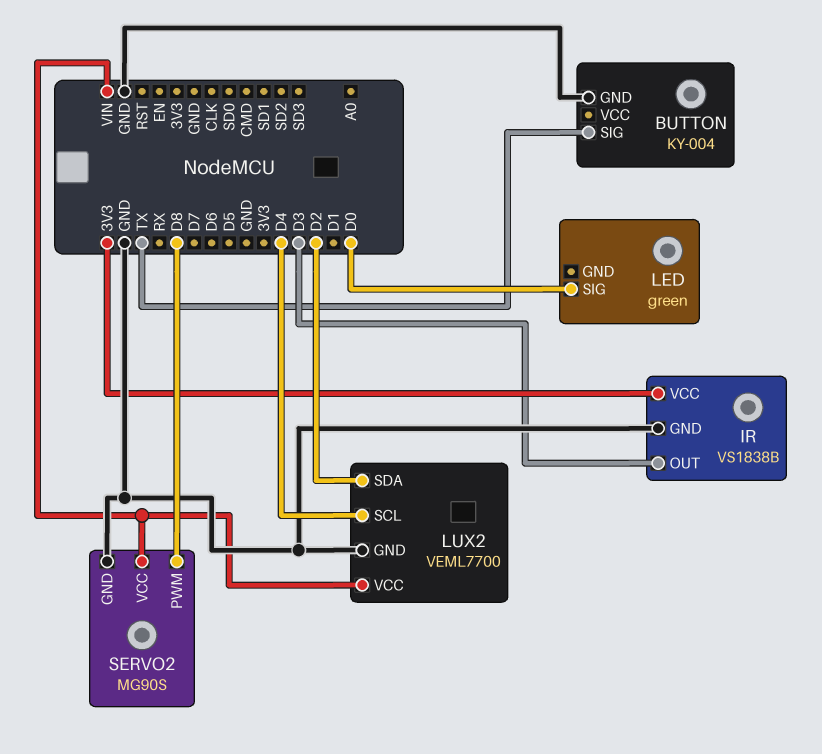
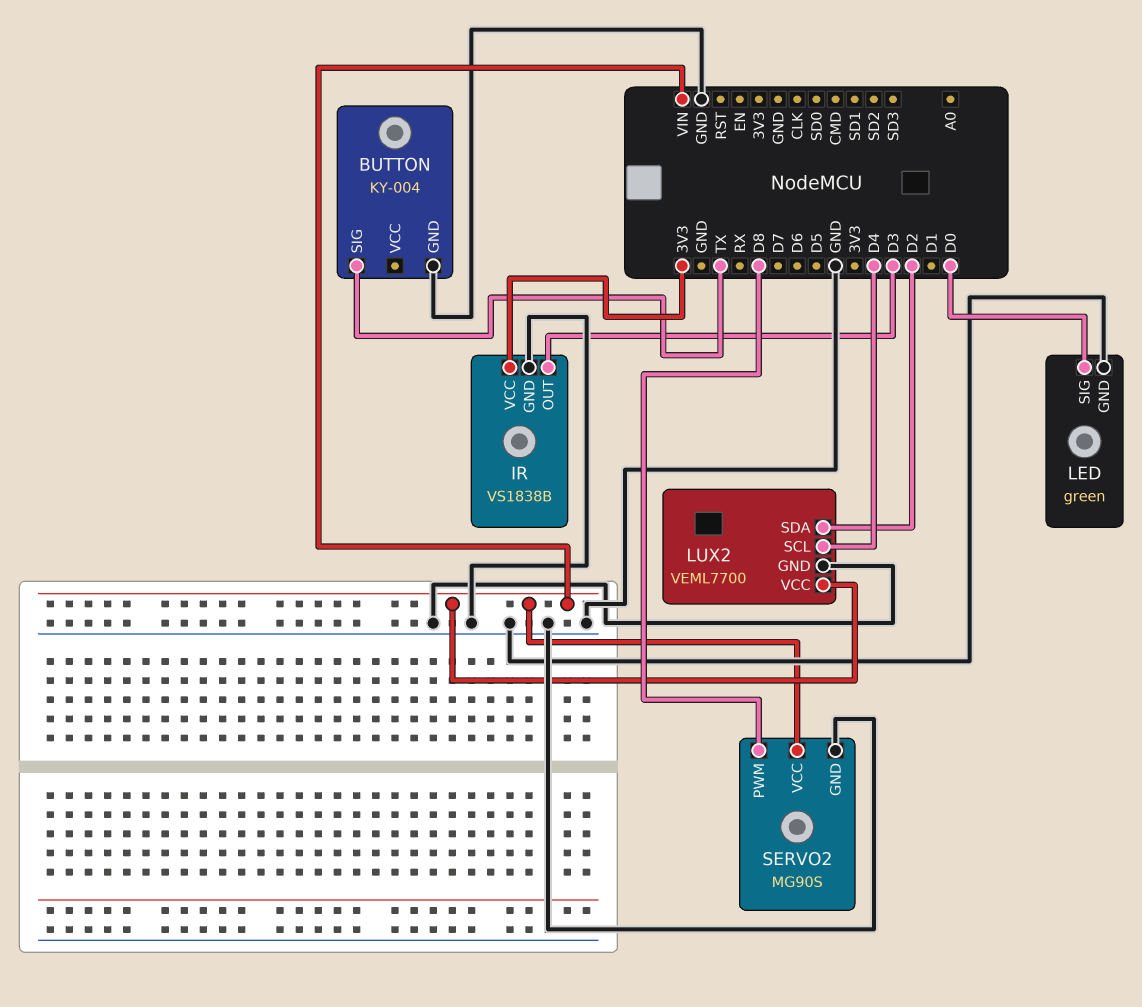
LED pin GND: none -> GND

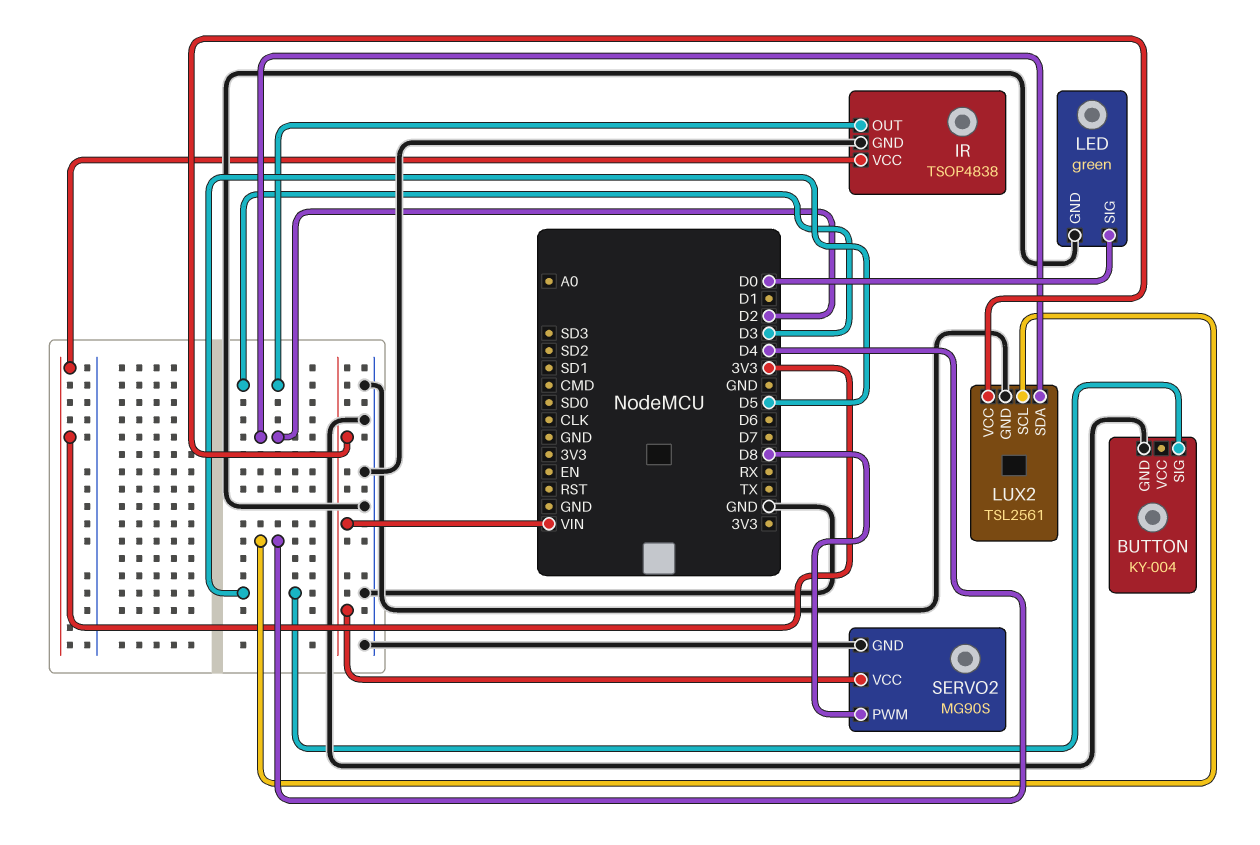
BUTTON pin SIG: TX -> D5
IR: VS1838B -> TSOP4838
LUX2: VEML7700 -> TSL2561

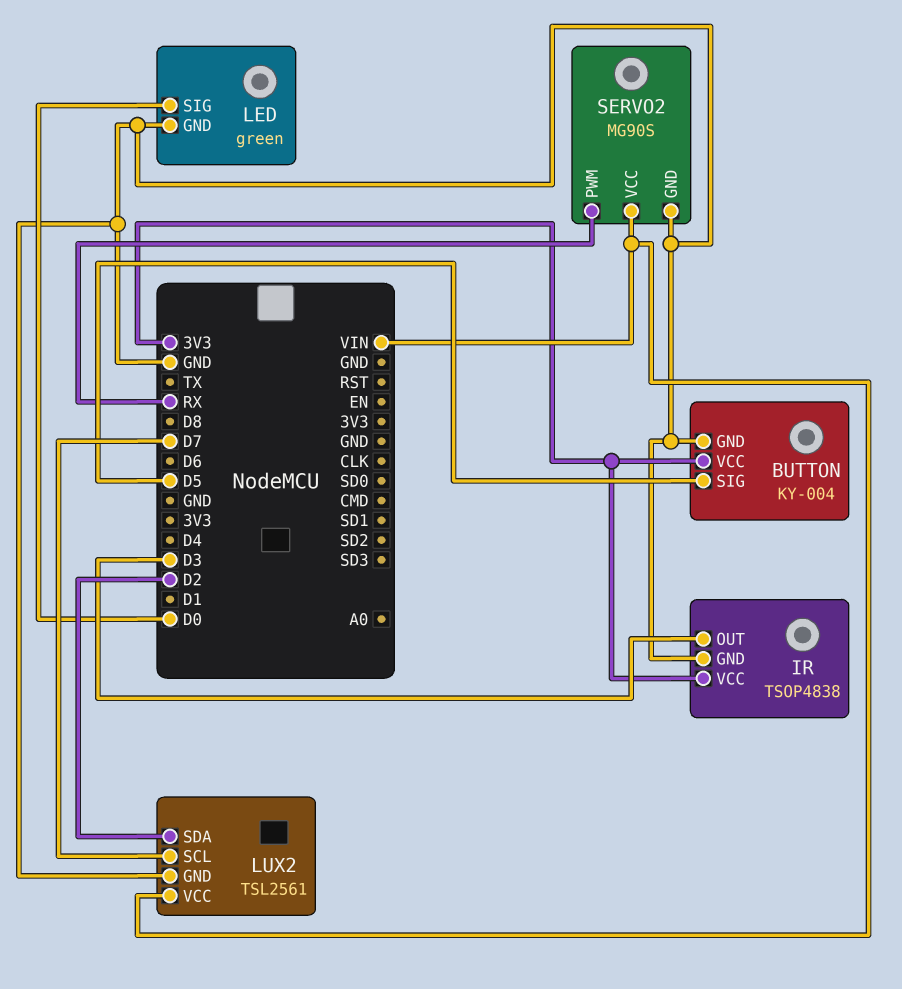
BUTTON pin VCC: none -> 3V3
LUX2 pin SCL: D4 -> D7
SERVO2 pin PWM: D8 -> RX

